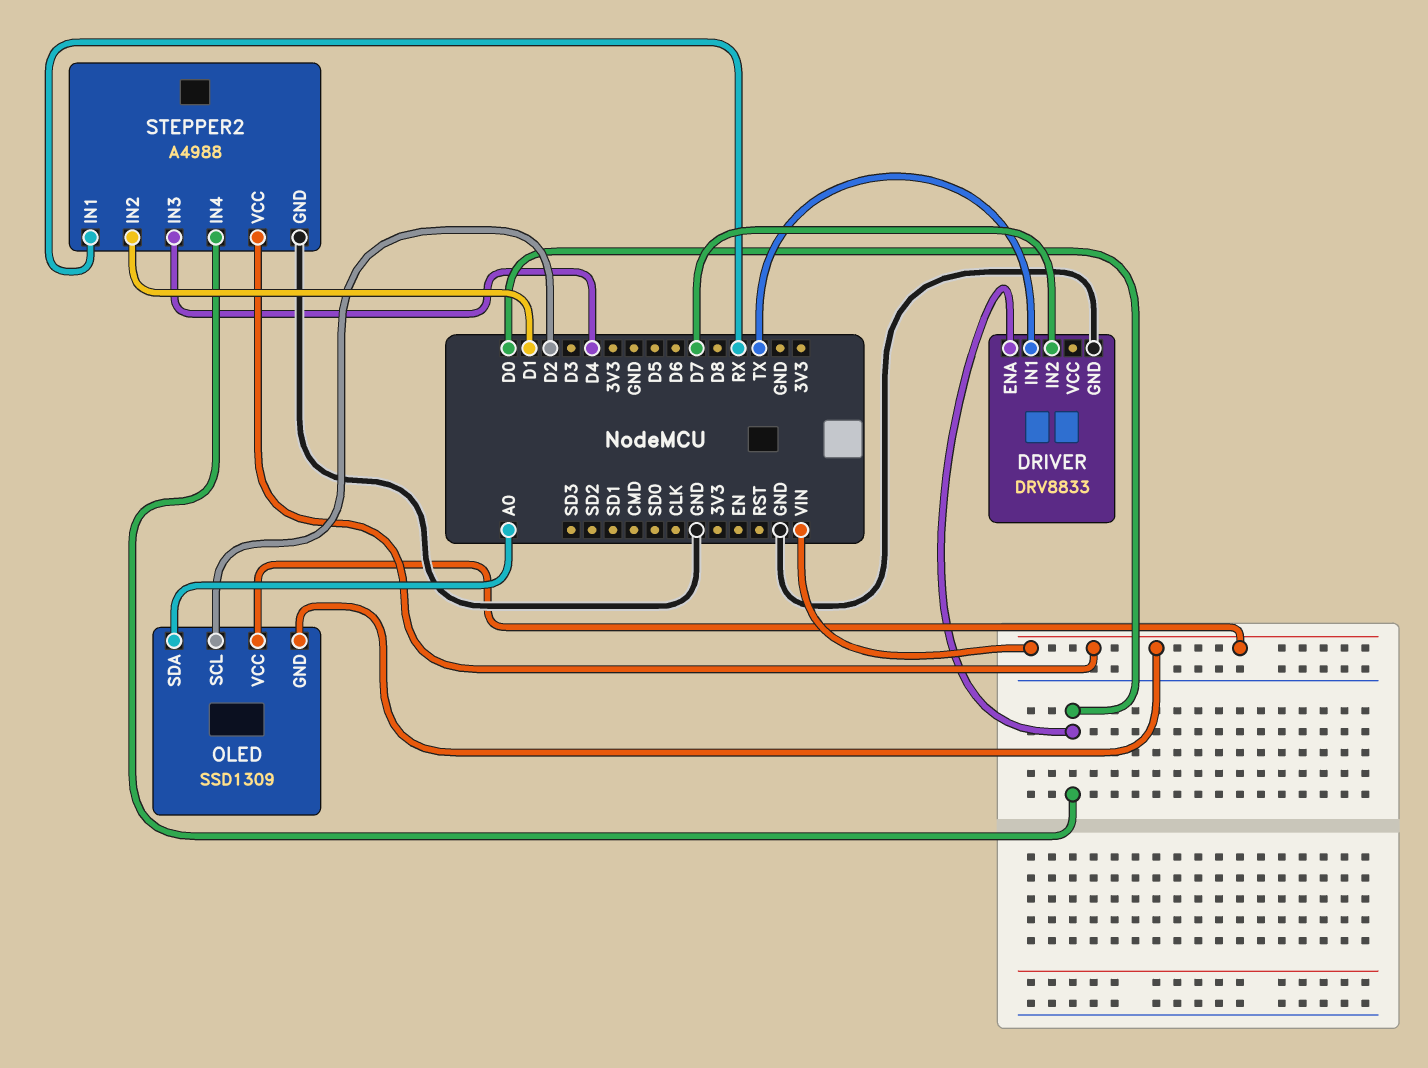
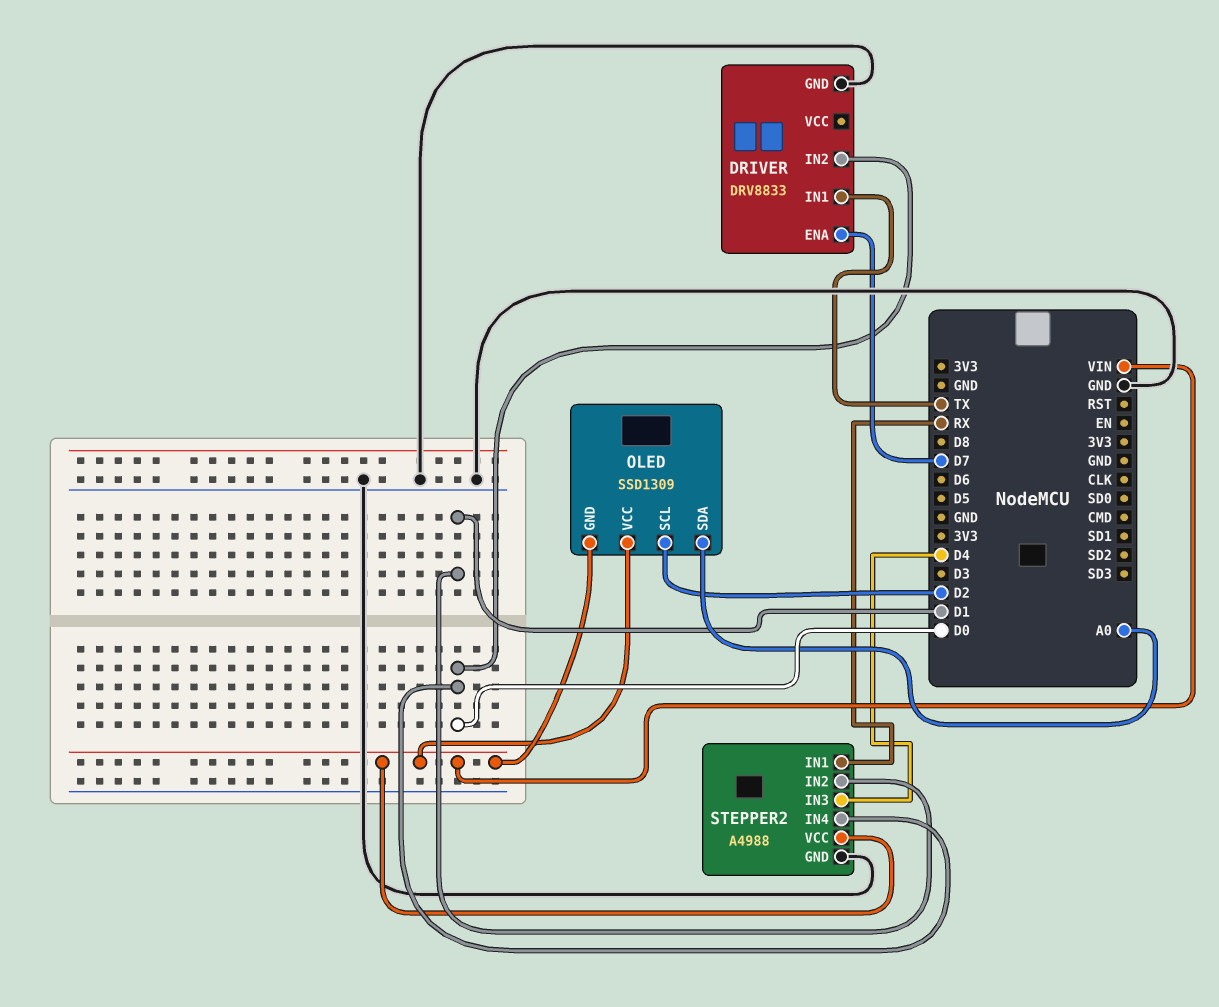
DRIVER pin ENA: D0 -> D7
DRIVER pin IN2: D7 -> D0

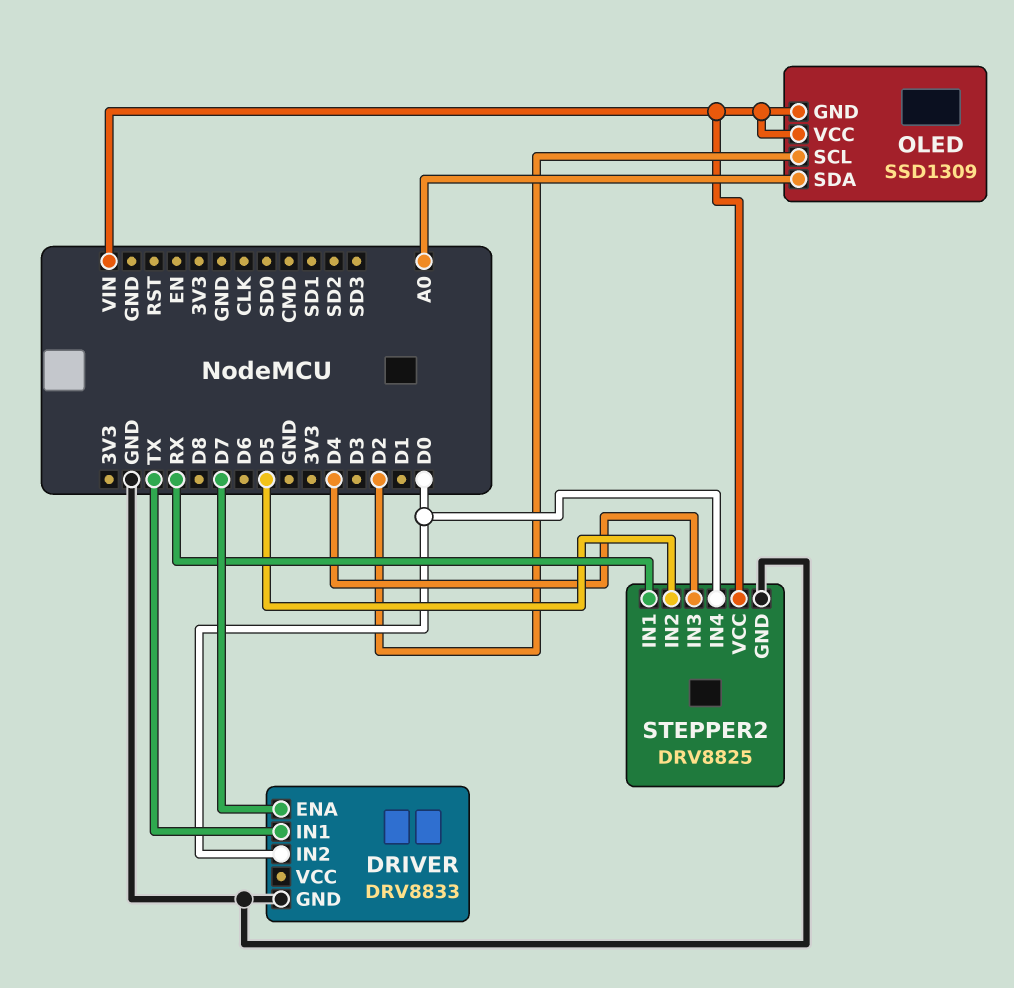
STEPPER2: A4988 -> DRV8825
STEPPER2 pin IN2: D1 -> D5

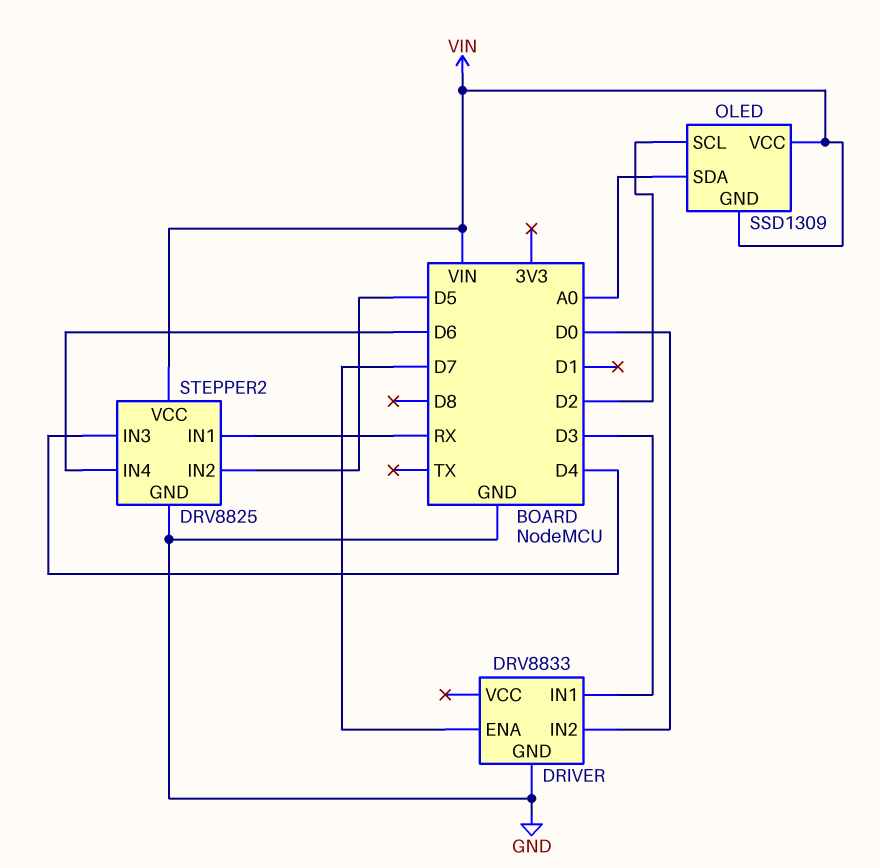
DRIVER pin IN1: TX -> D3
STEPPER2 pin IN4: D0 -> D6

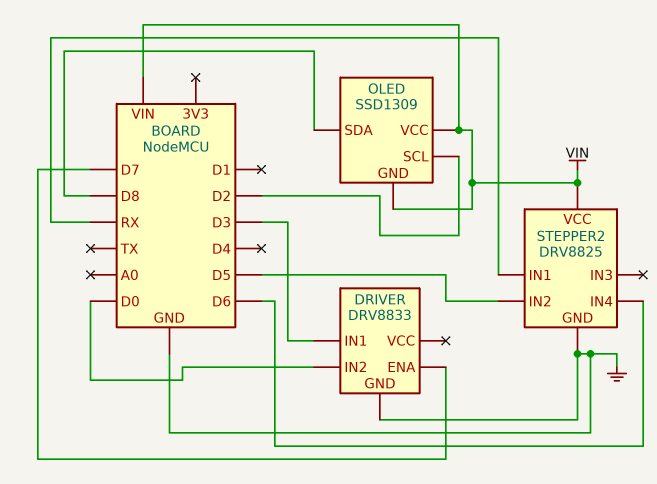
OLED pin SDA: A0 -> D8
STEPPER2 pin IN3: D4 -> none

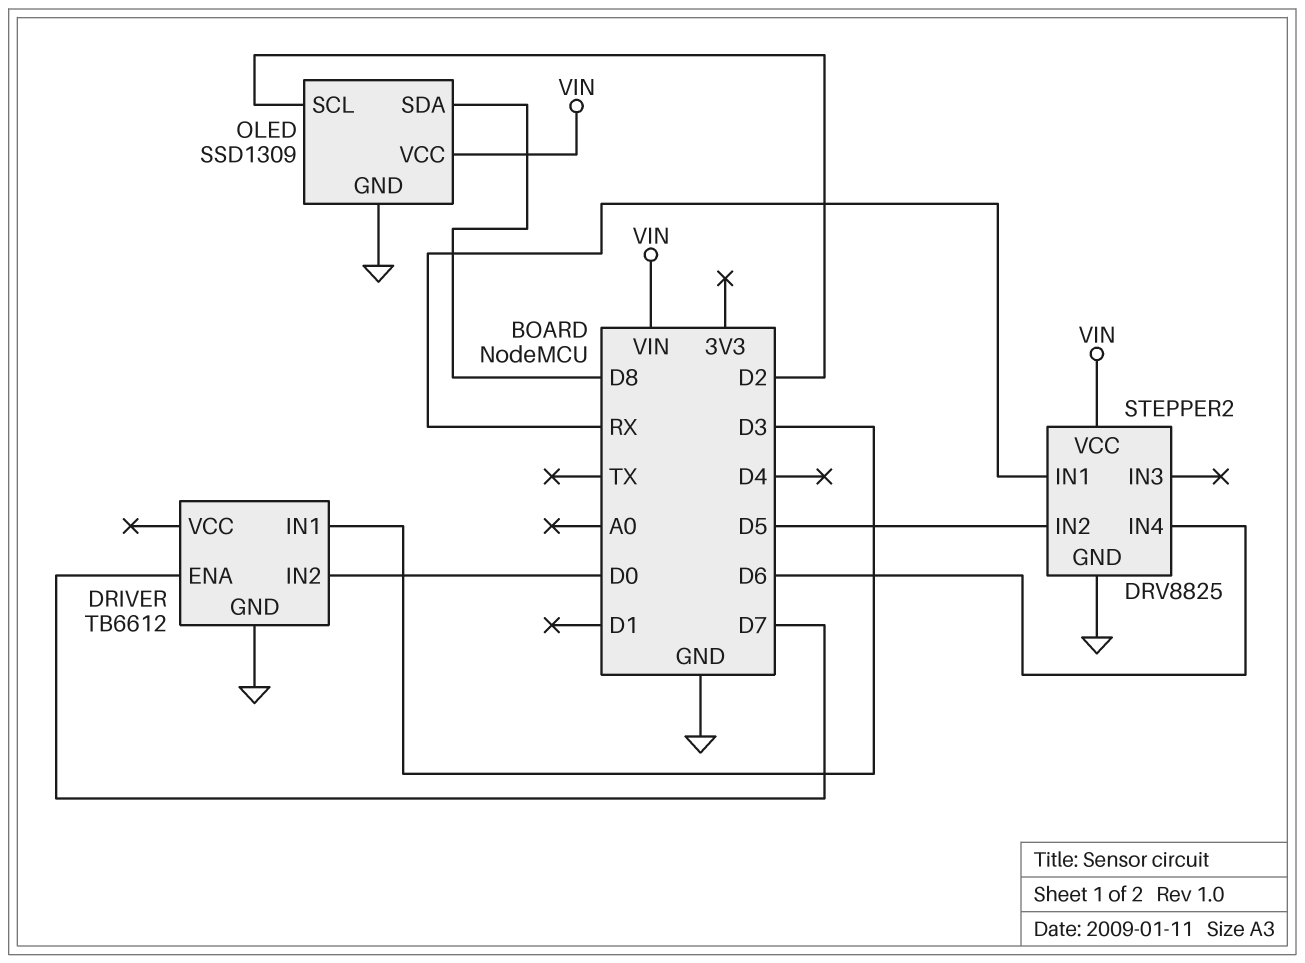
DRIVER: DRV8833 -> TB6612
OLED pin GND: VIN -> GND

